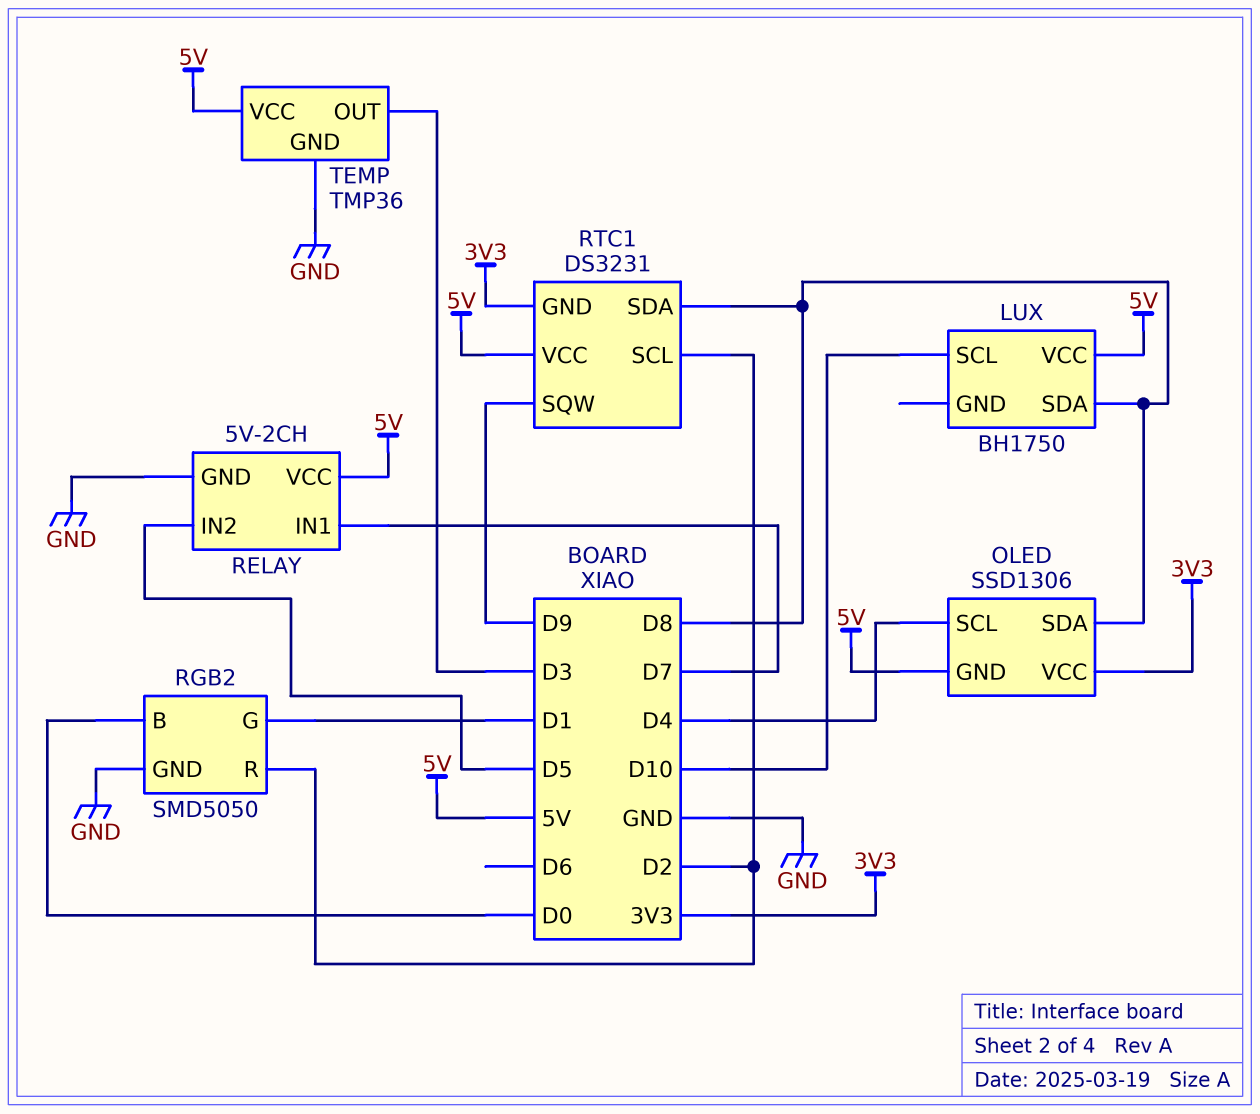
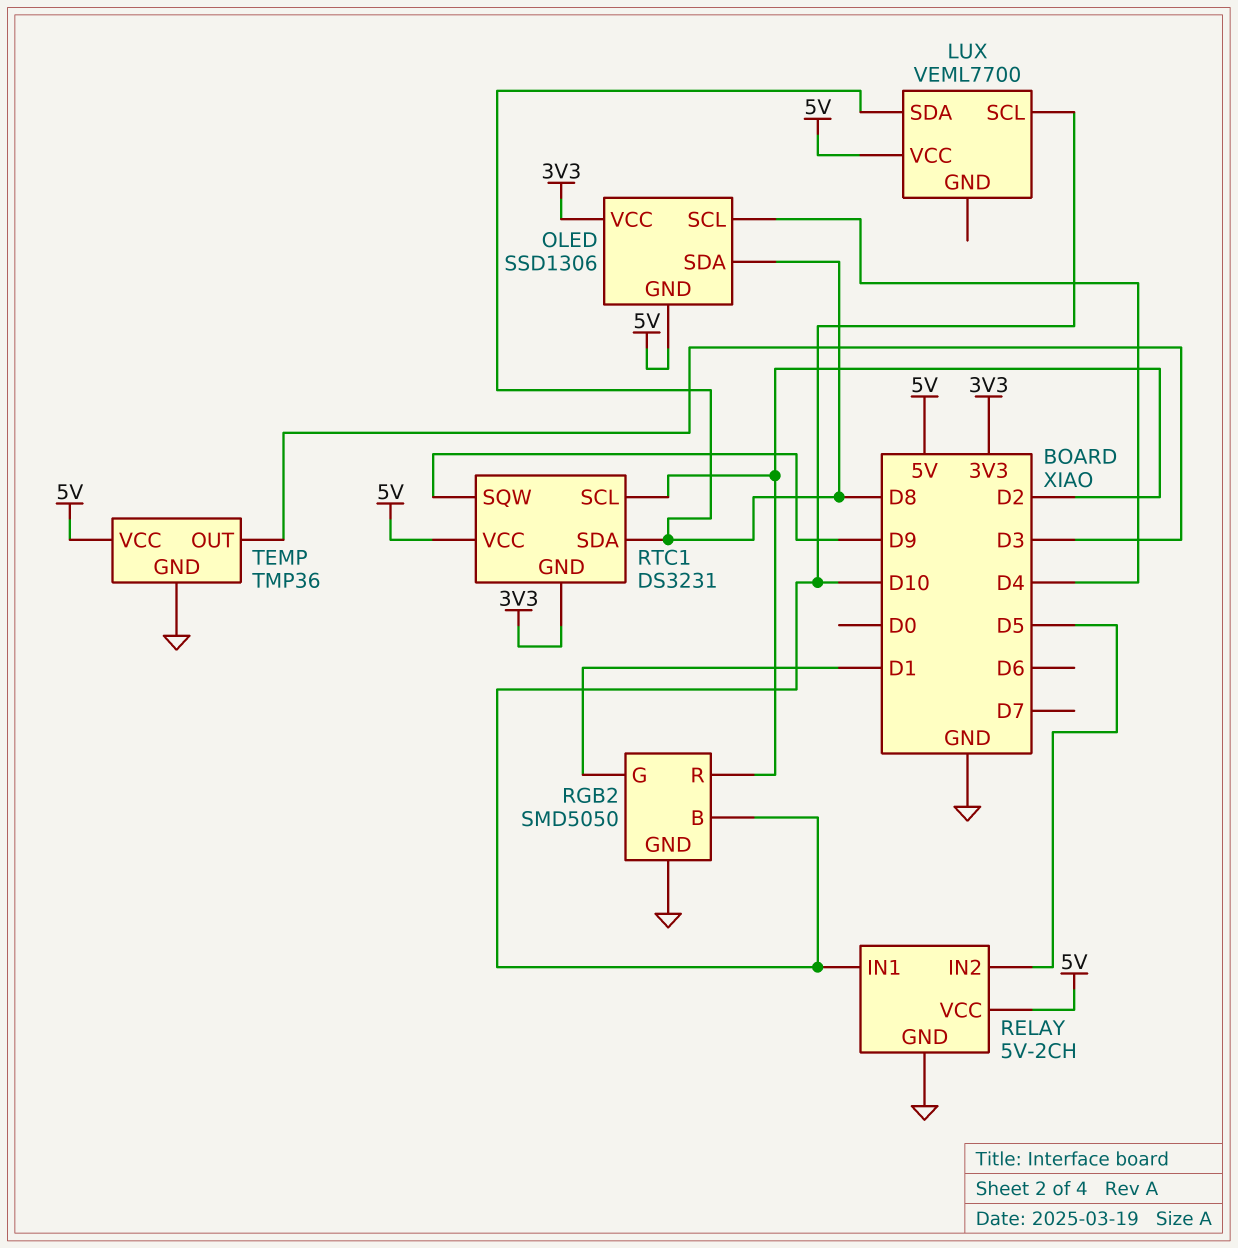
LUX: BH1750 -> VEML7700
RELAY pin IN1: D7 -> D10
RGB2 pin B: D0 -> D10

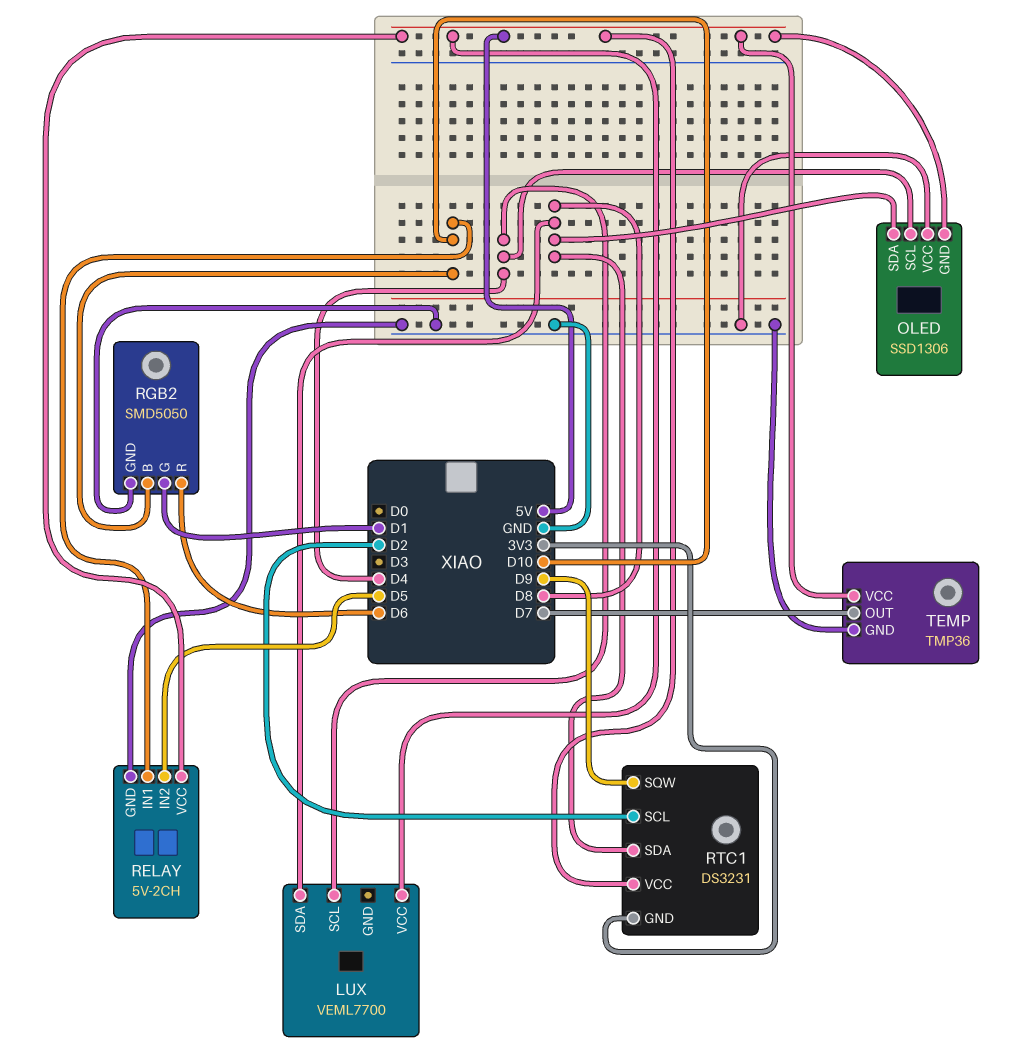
LUX pin SCL: D10 -> D4
OLED pin VCC: 3V3 -> GND
RGB2 pin R: D2 -> D6
TEMP pin OUT: D3 -> D7

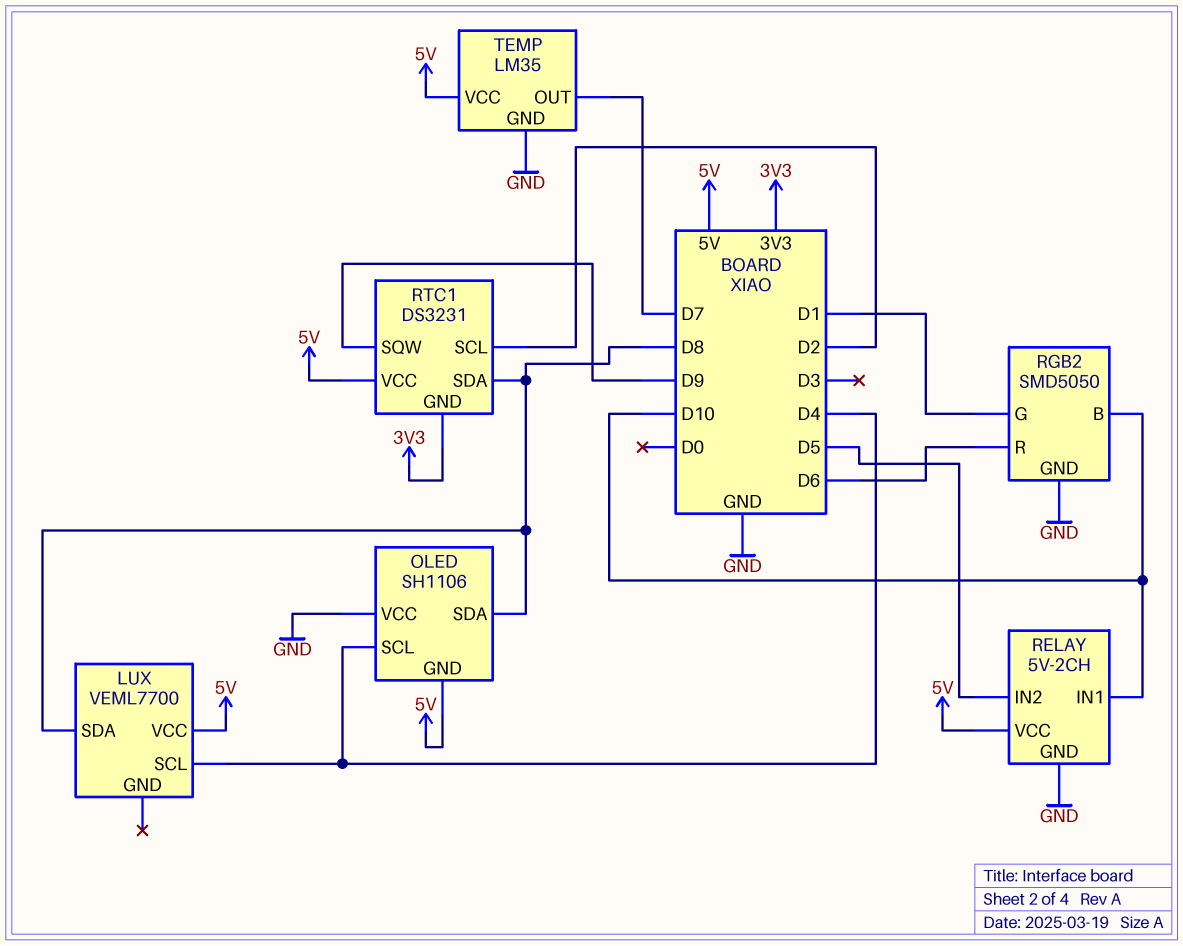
OLED: SSD1306 -> SH1106
TEMP: TMP36 -> LM35

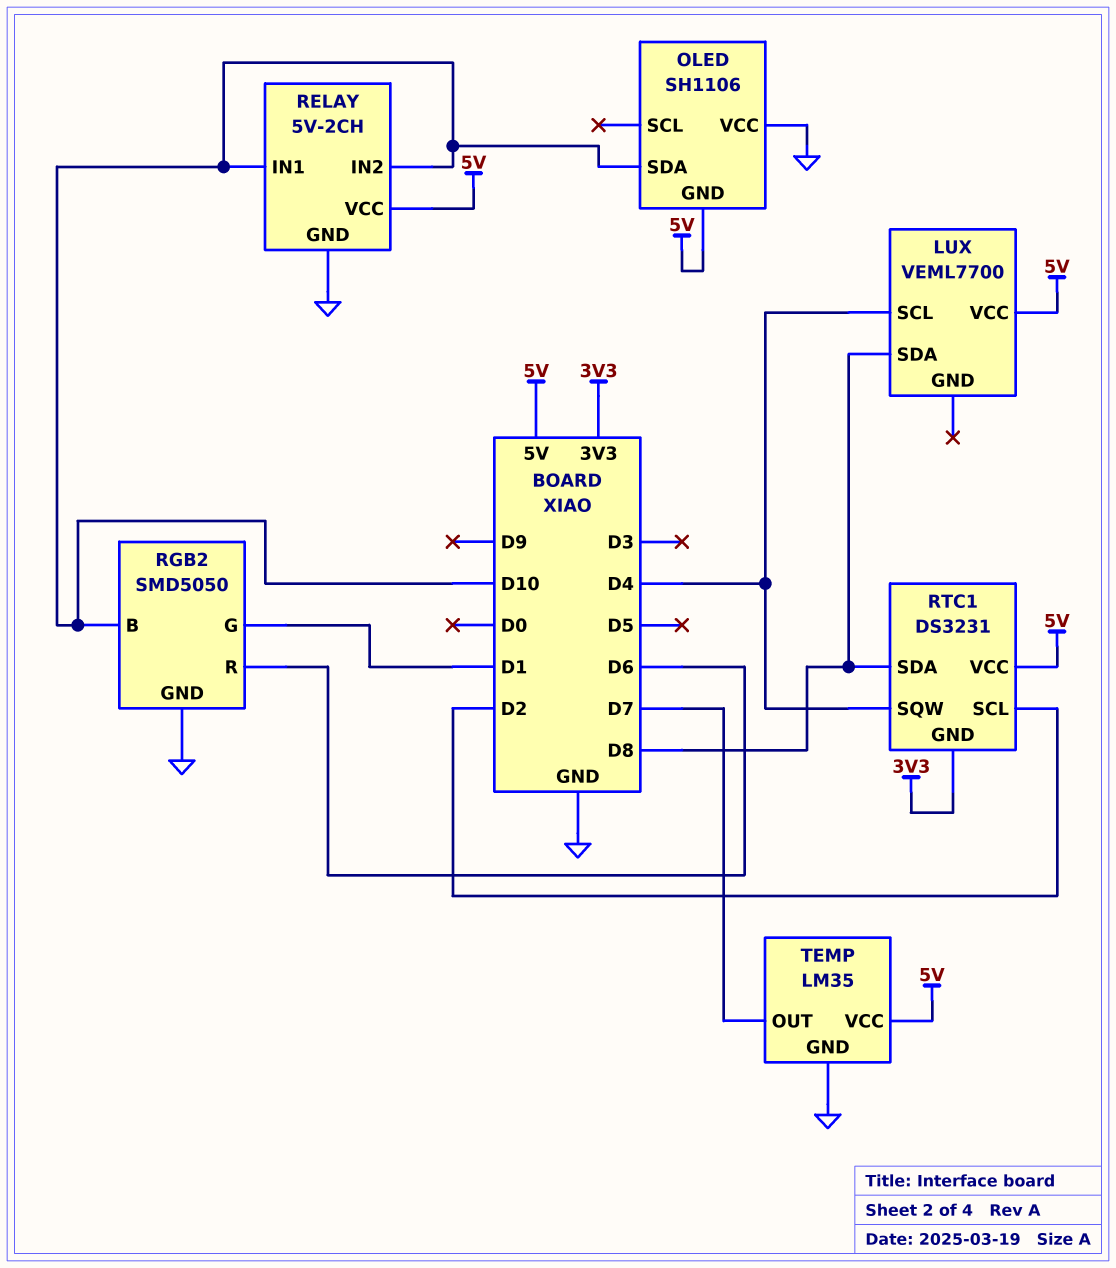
OLED pin SCL: D4 -> none
OLED pin SDA: D8 -> D10
RELAY pin IN2: D5 -> D10
RTC1 pin SQW: D9 -> D4

